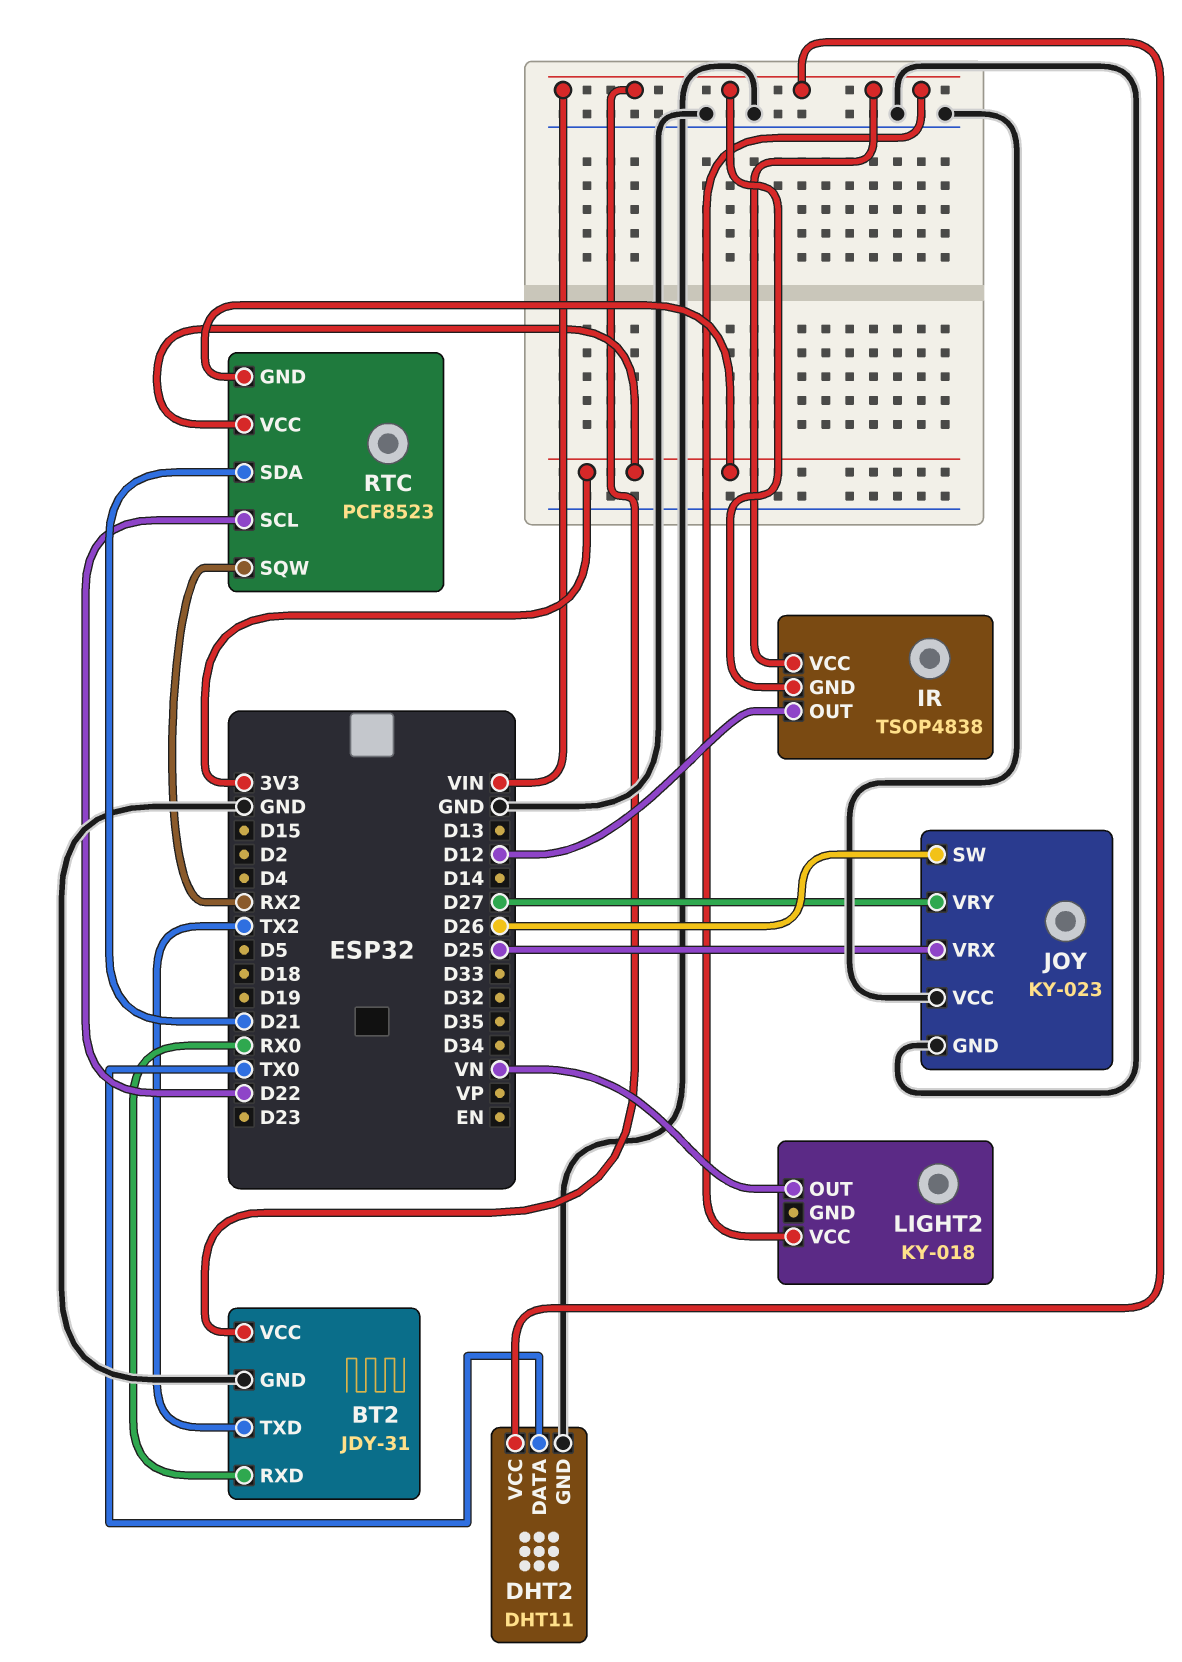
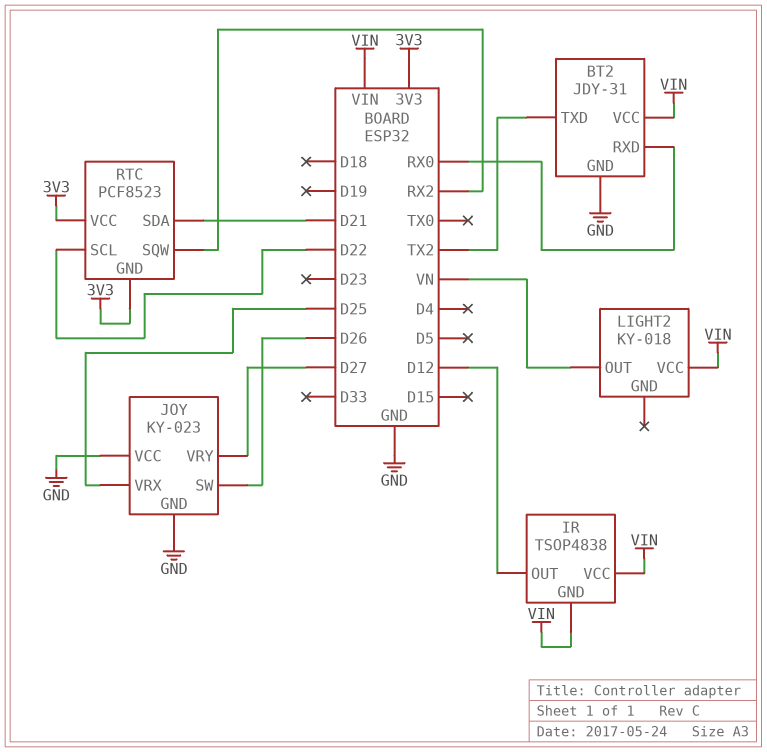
DHT2: DHT11 -> none
DHT2 pin DATA: TX0 -> none
DHT2 pin GND: GND -> none
DHT2 pin VCC: VIN -> none

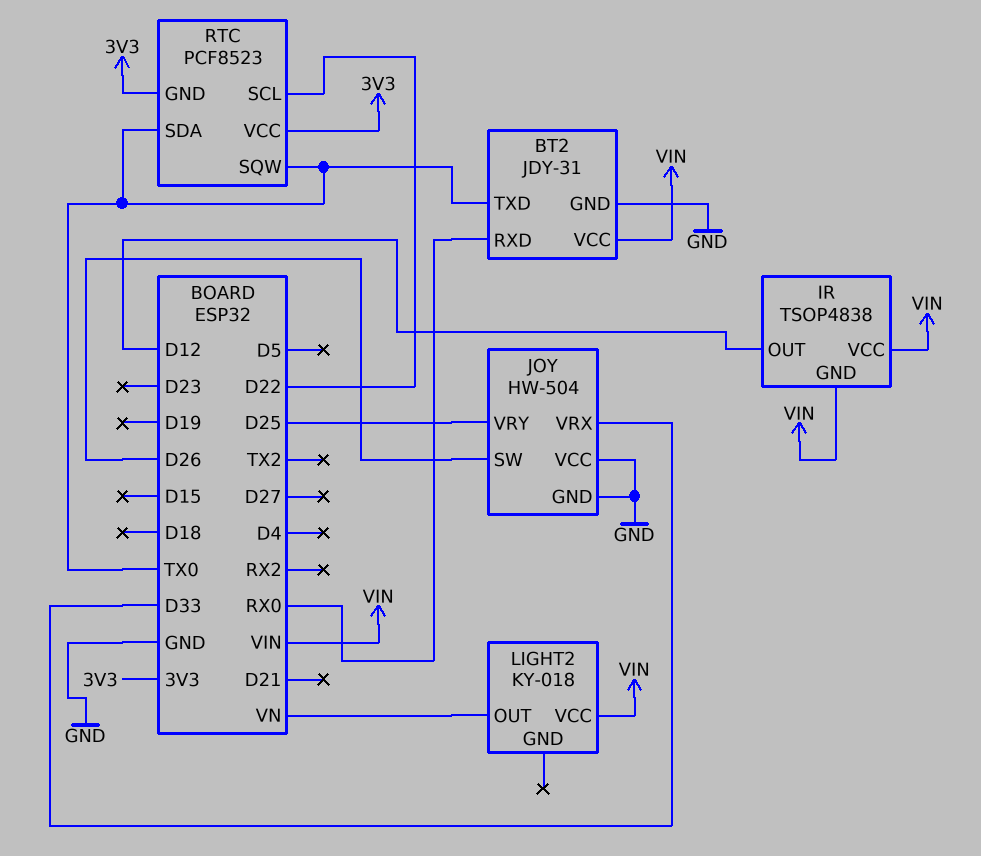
BT2 pin TXD: TX2 -> TX0
JOY: KY-023 -> HW-504
JOY pin VRX: D25 -> D33
JOY pin VRY: D27 -> D25
RTC pin SDA: D21 -> TX0
RTC pin SQW: RX2 -> TX0

